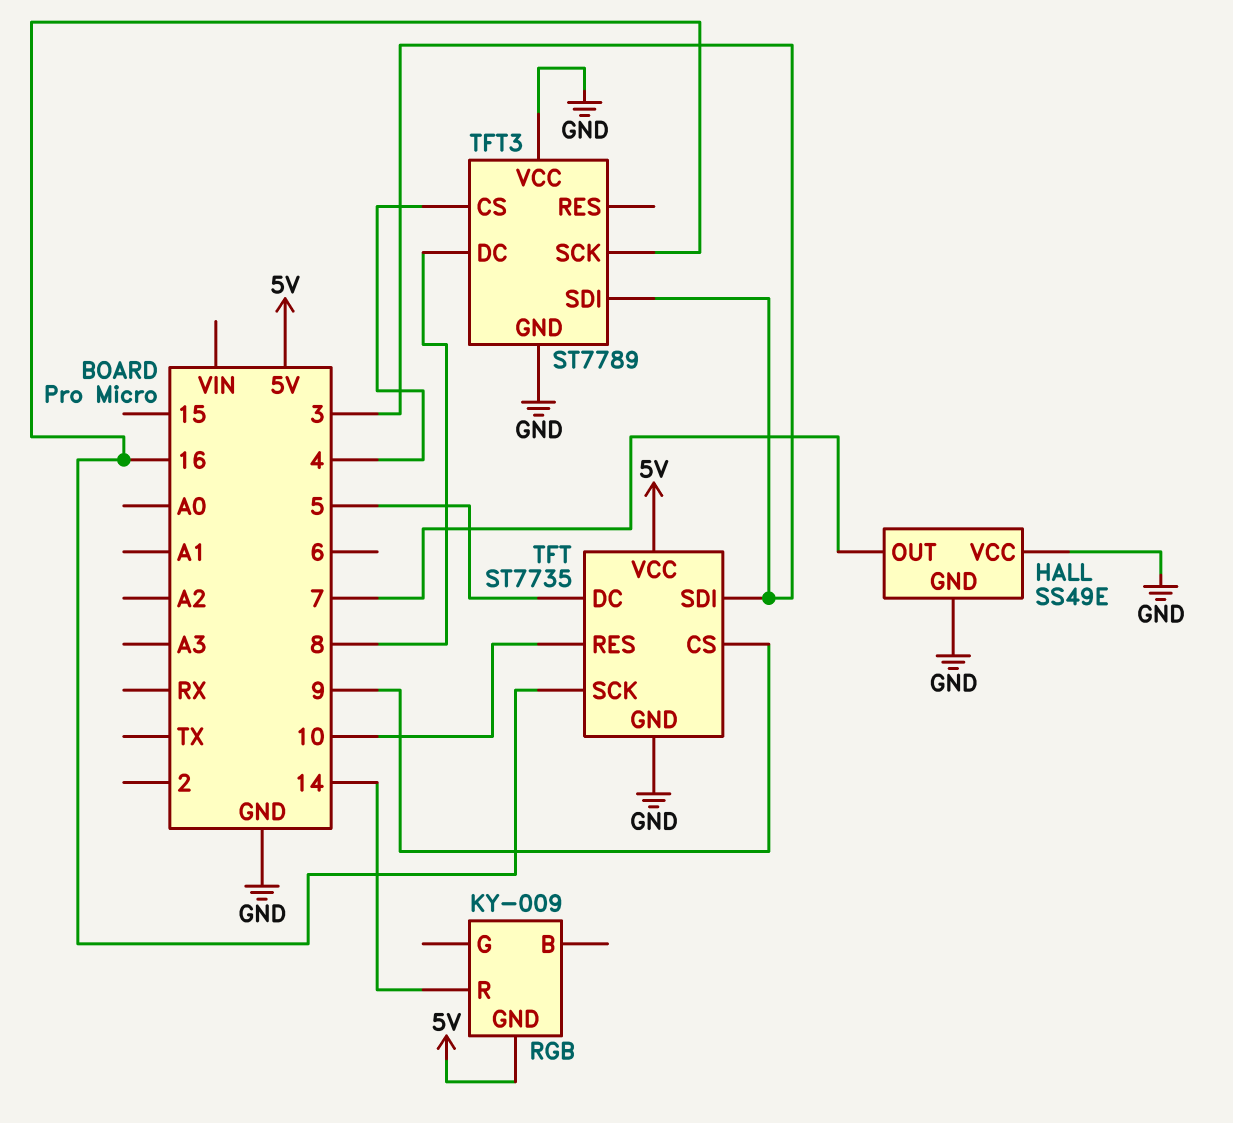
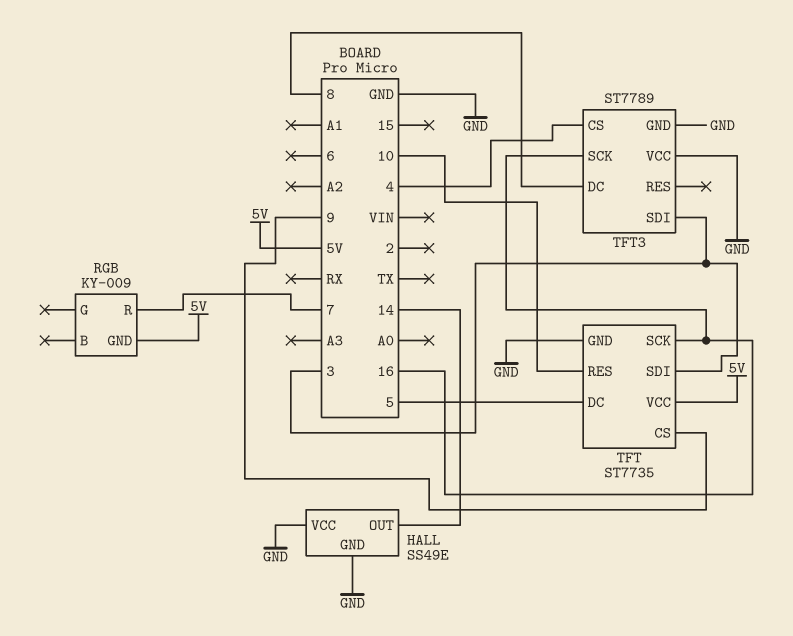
HALL pin OUT: 7 -> 14
RGB pin R: 14 -> 7

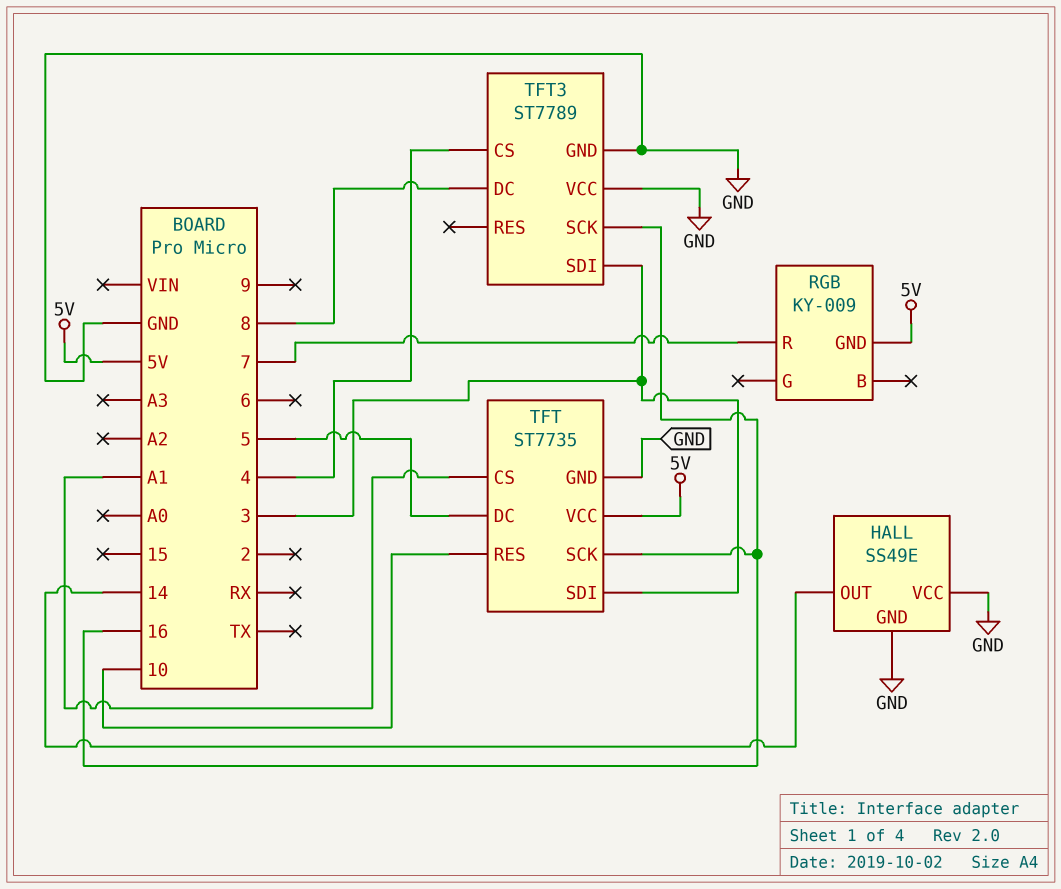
TFT pin CS: 9 -> A1

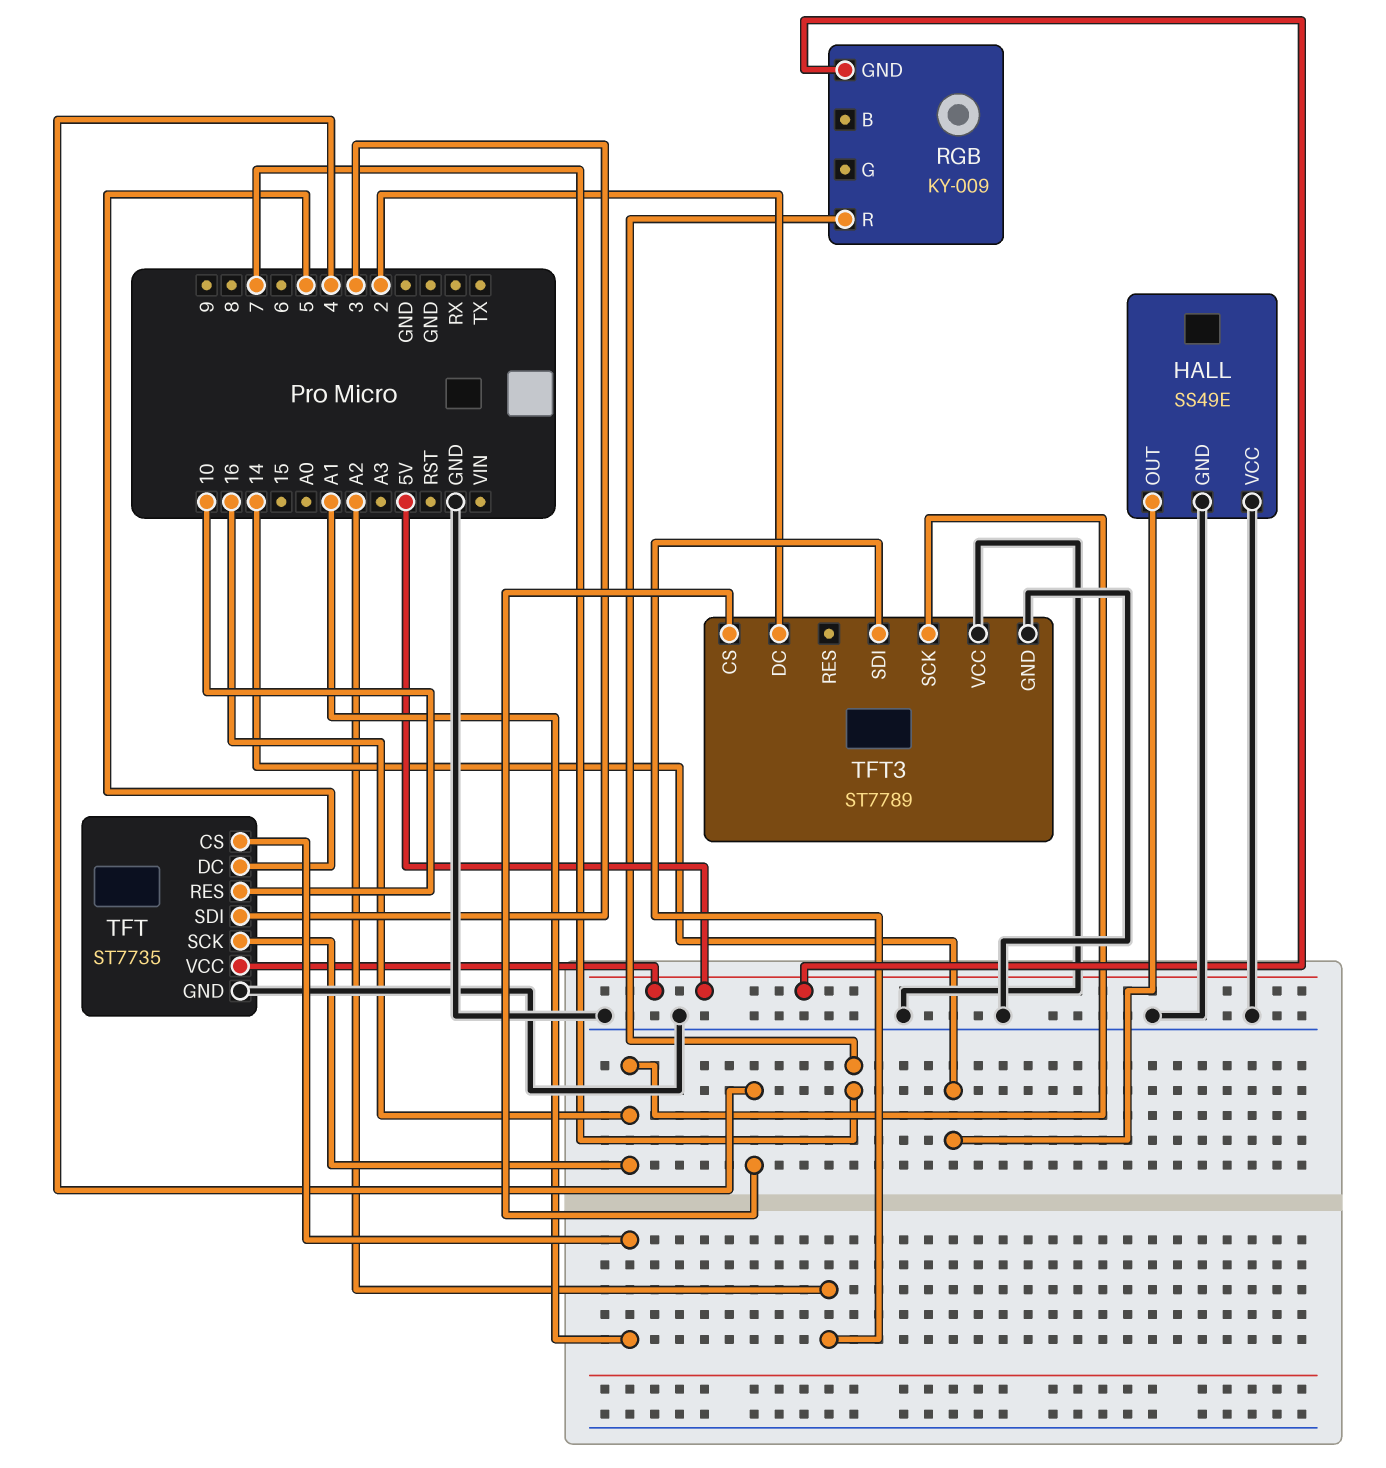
TFT3 pin DC: 8 -> 2
TFT3 pin SDI: 3 -> A2

